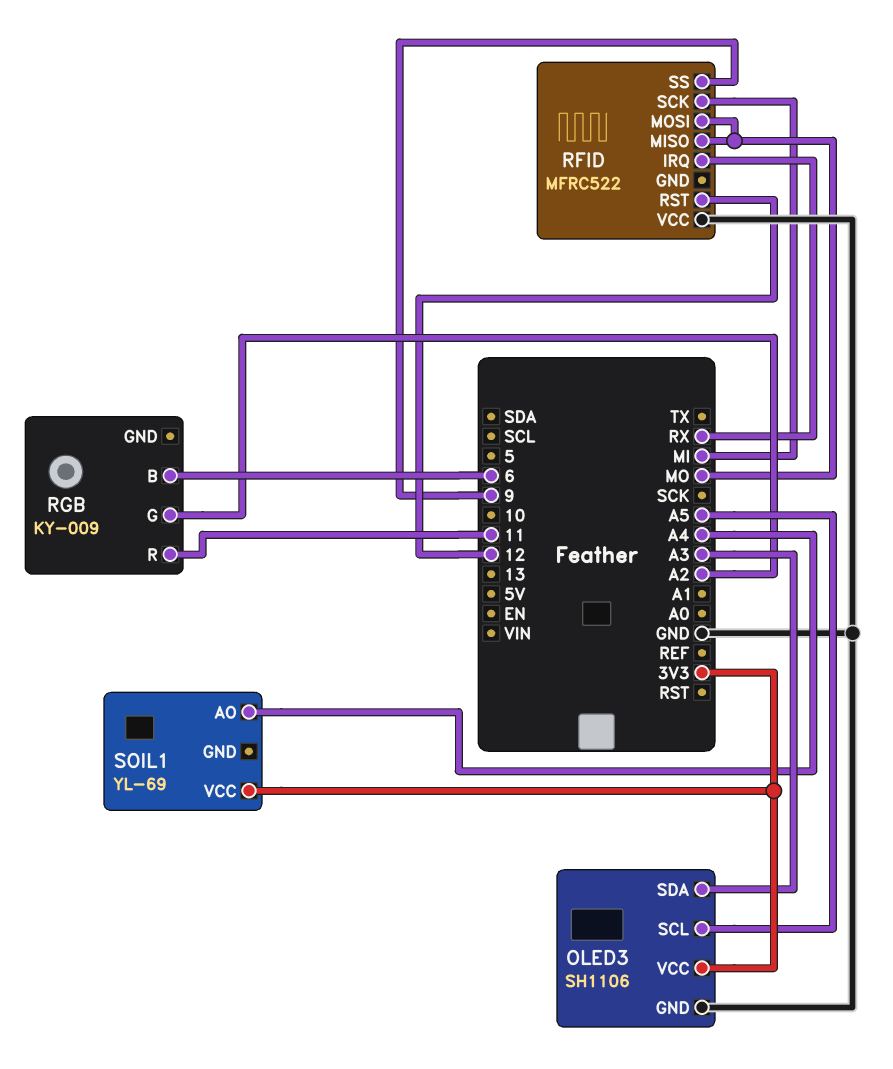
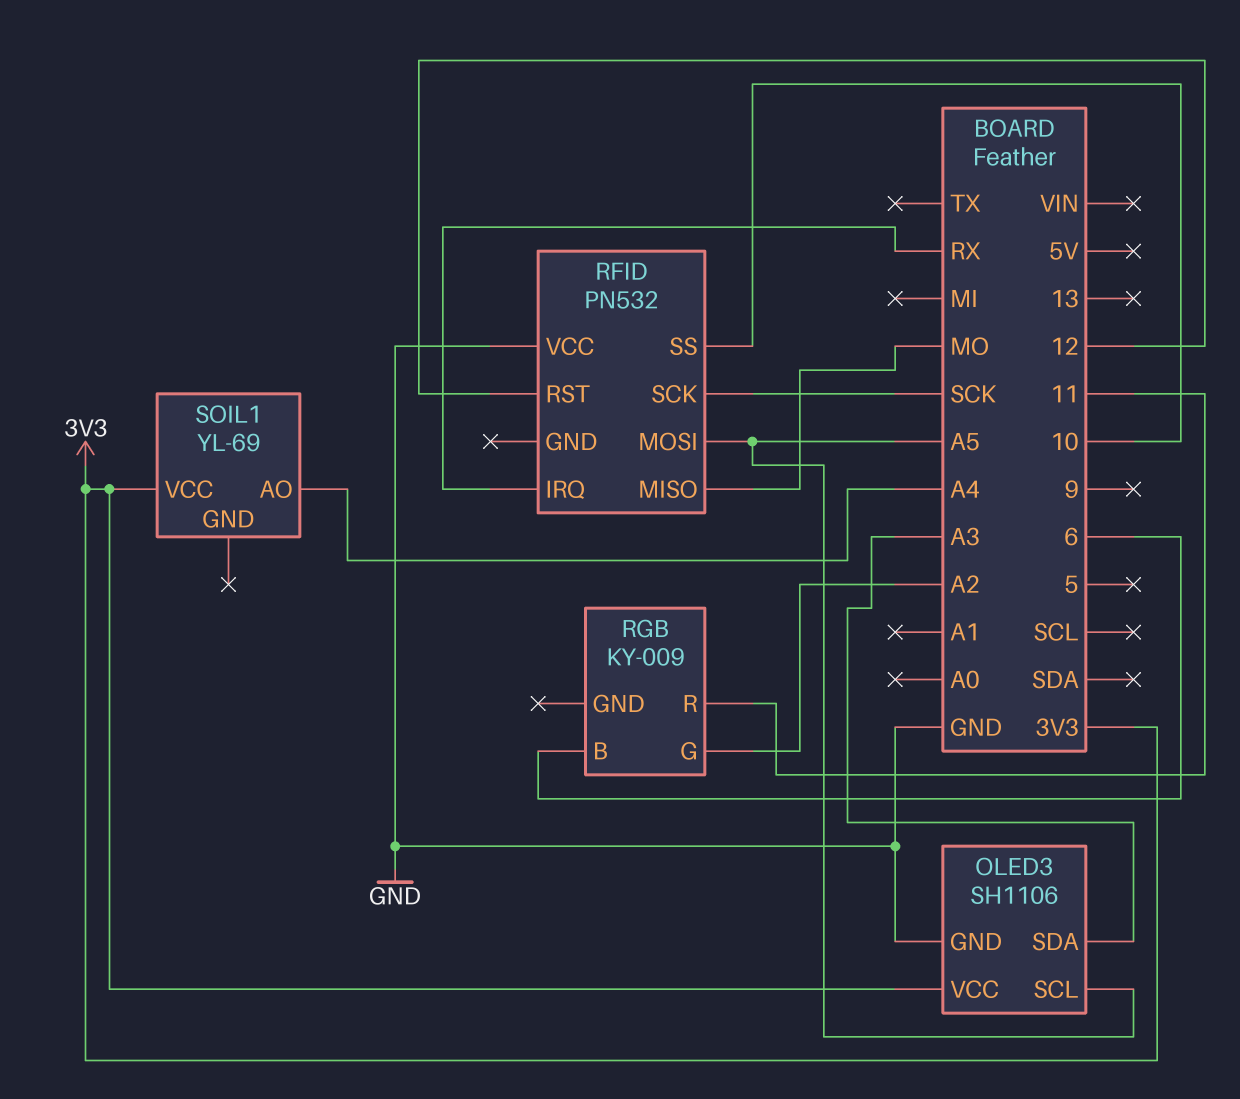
RFID: MFRC522 -> PN532
RFID pin MOSI: MO -> A5
RFID pin SCK: MI -> SCK
RFID pin SS: 9 -> 10

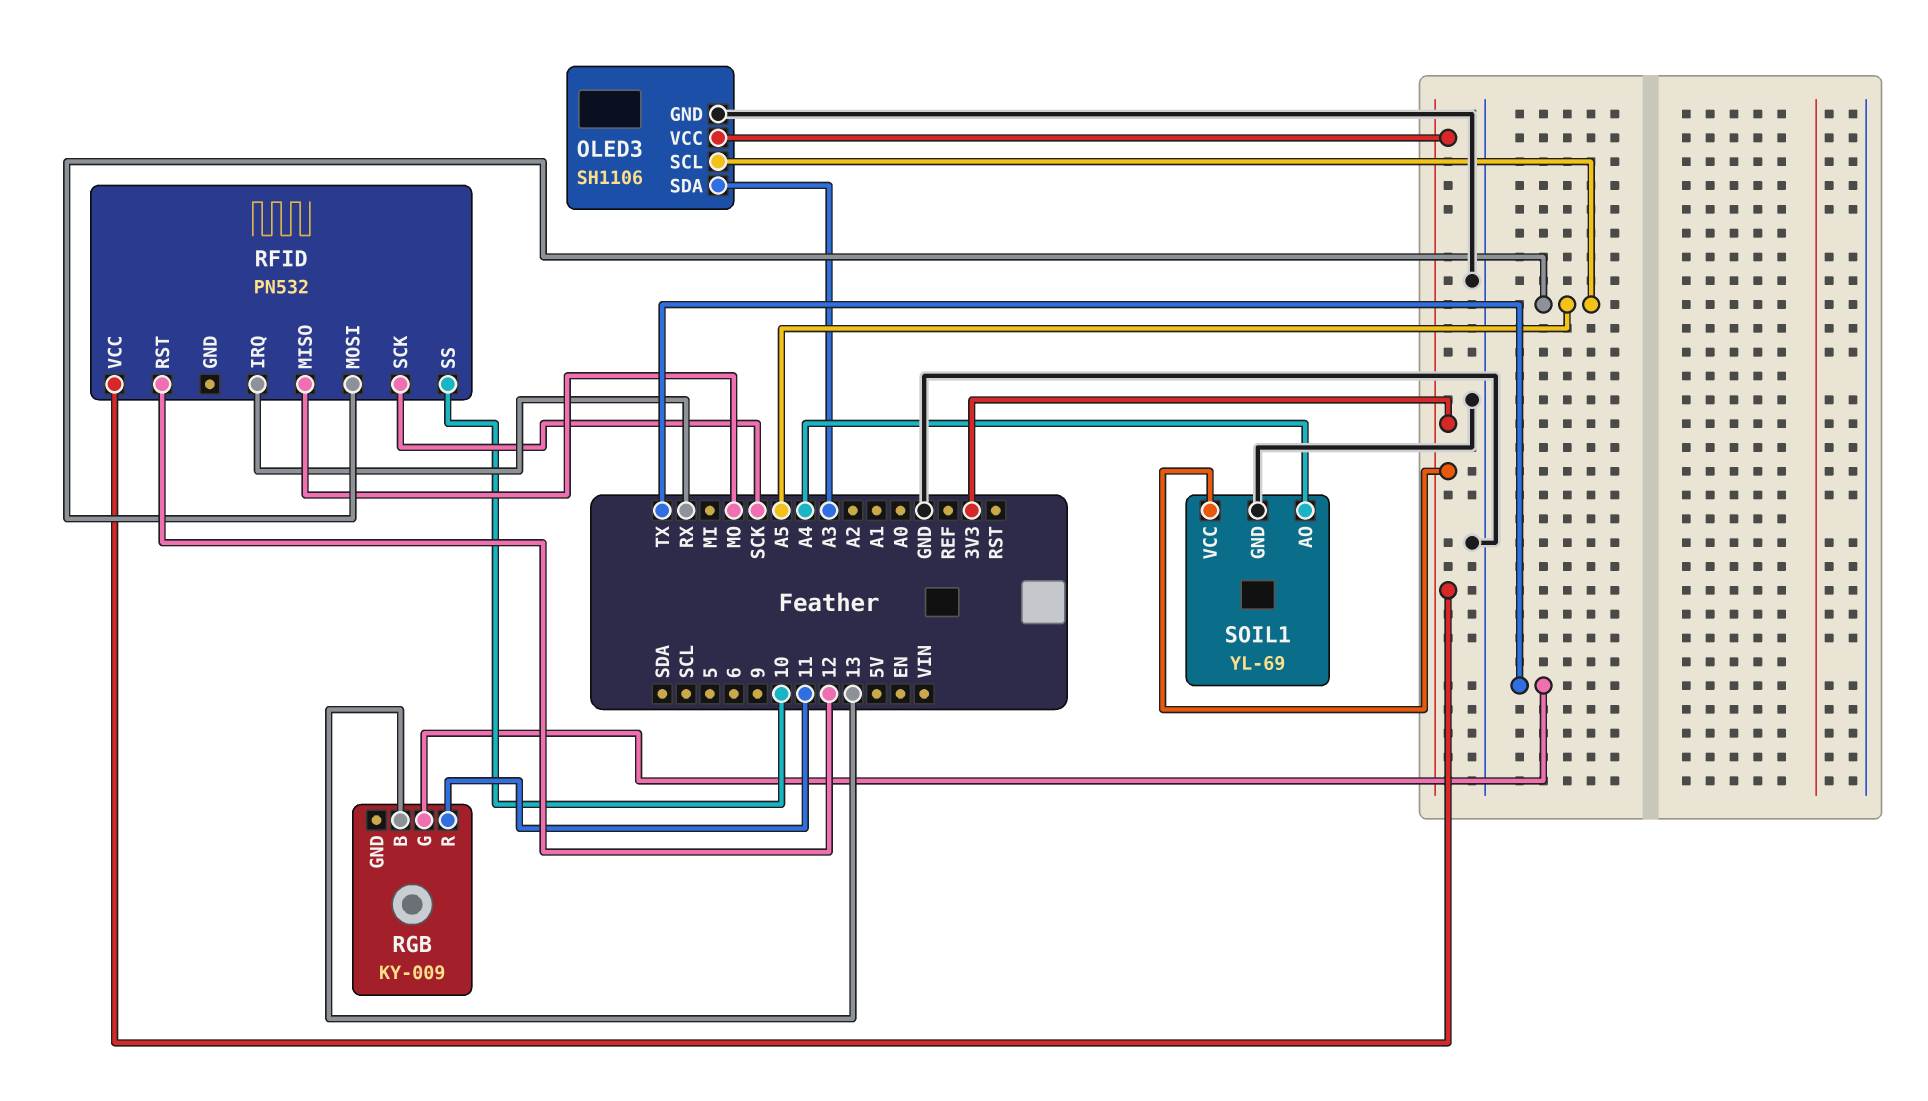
RFID pin VCC: GND -> 3V3
RGB pin B: 6 -> 13
RGB pin G: A2 -> TX
SOIL1 pin GND: none -> GND

